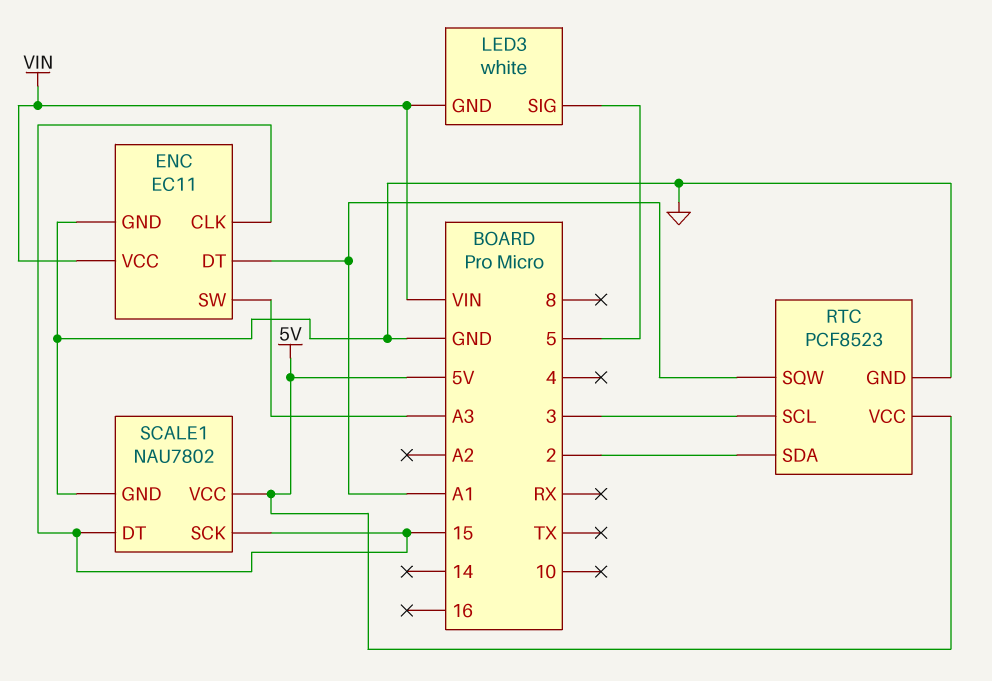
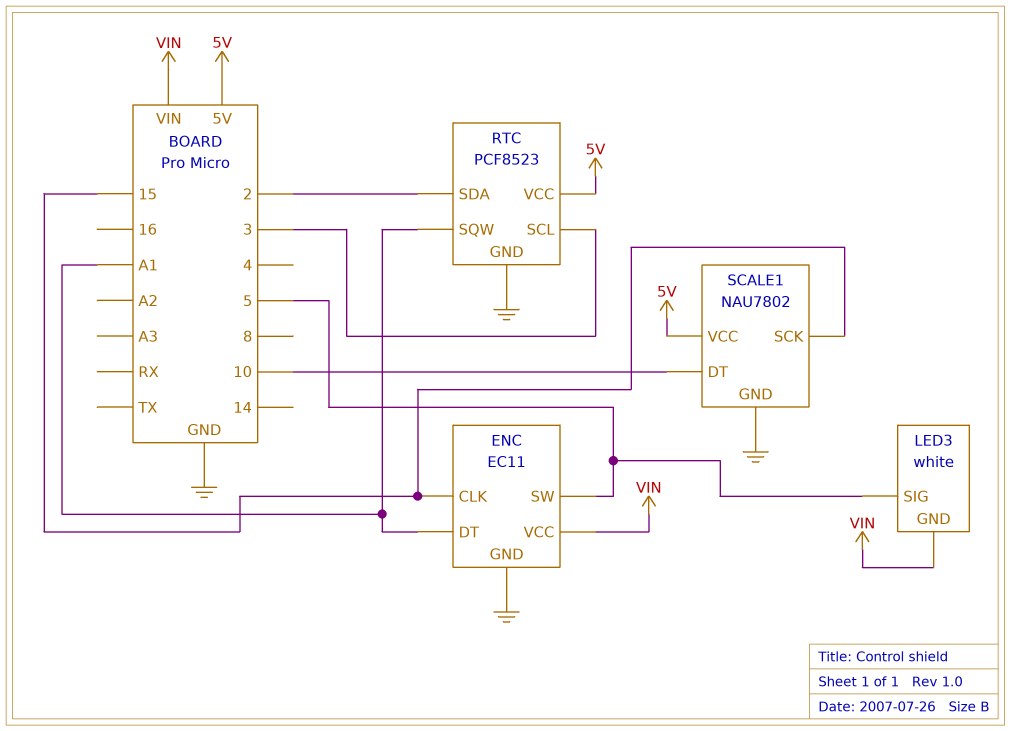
ENC pin SW: A3 -> 5
SCALE1 pin DT: 15 -> 10

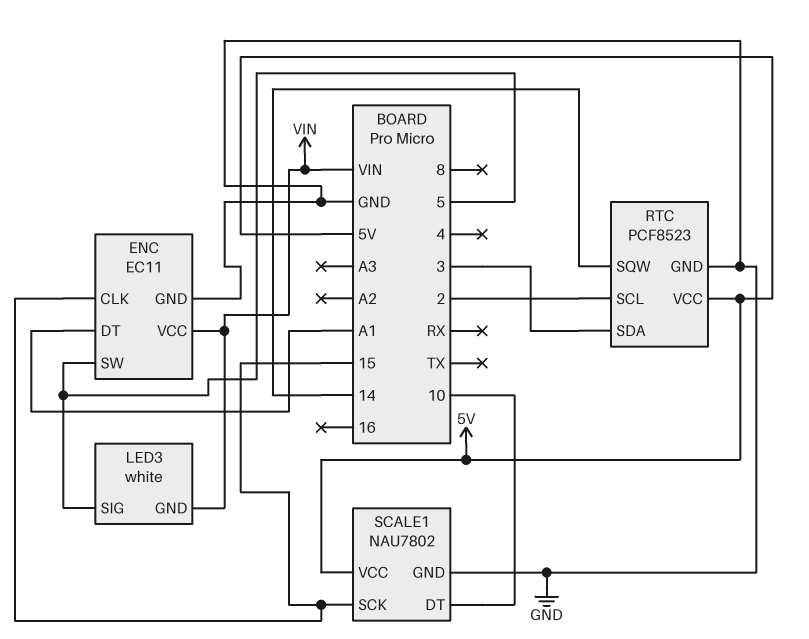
RTC pin SCL: 3 -> 2
RTC pin SDA: 2 -> 3
RTC pin SQW: A1 -> 14

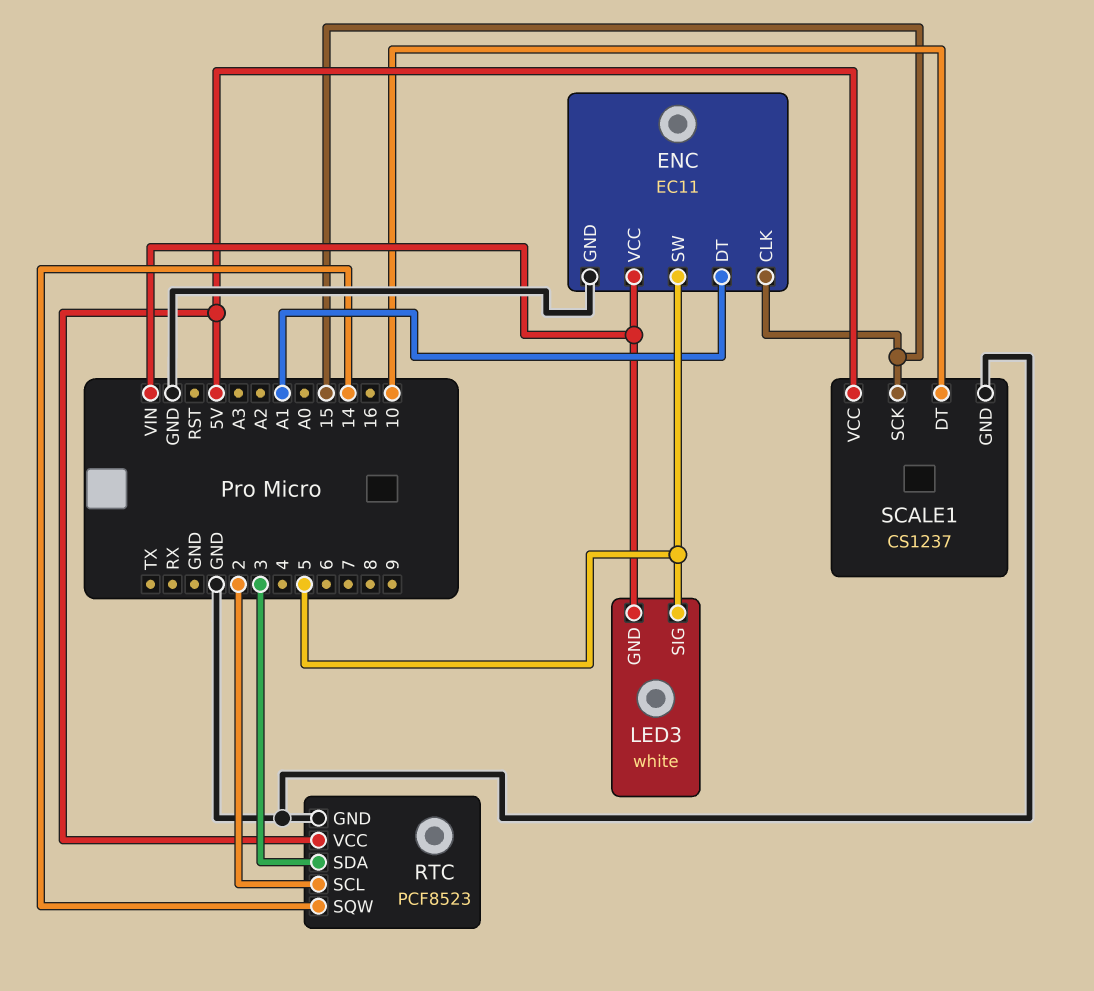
SCALE1: NAU7802 -> CS1237

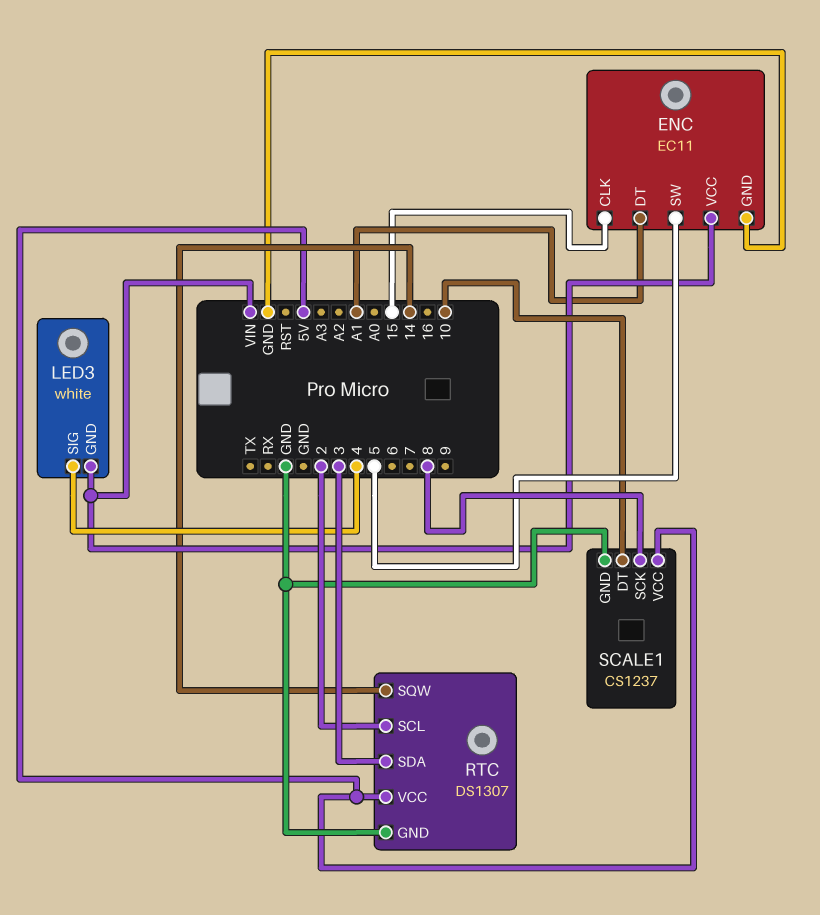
LED3 pin SIG: 5 -> 4
RTC: PCF8523 -> DS1307
SCALE1 pin SCK: 15 -> 8

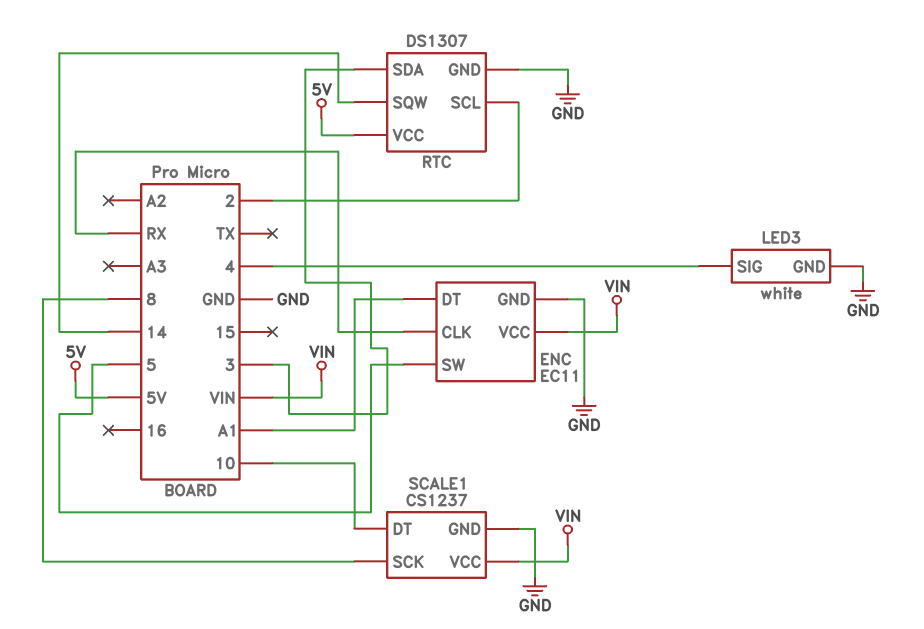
ENC pin CLK: 15 -> RX
LED3 pin GND: VIN -> GND
SCALE1 pin VCC: 5V -> VIN

